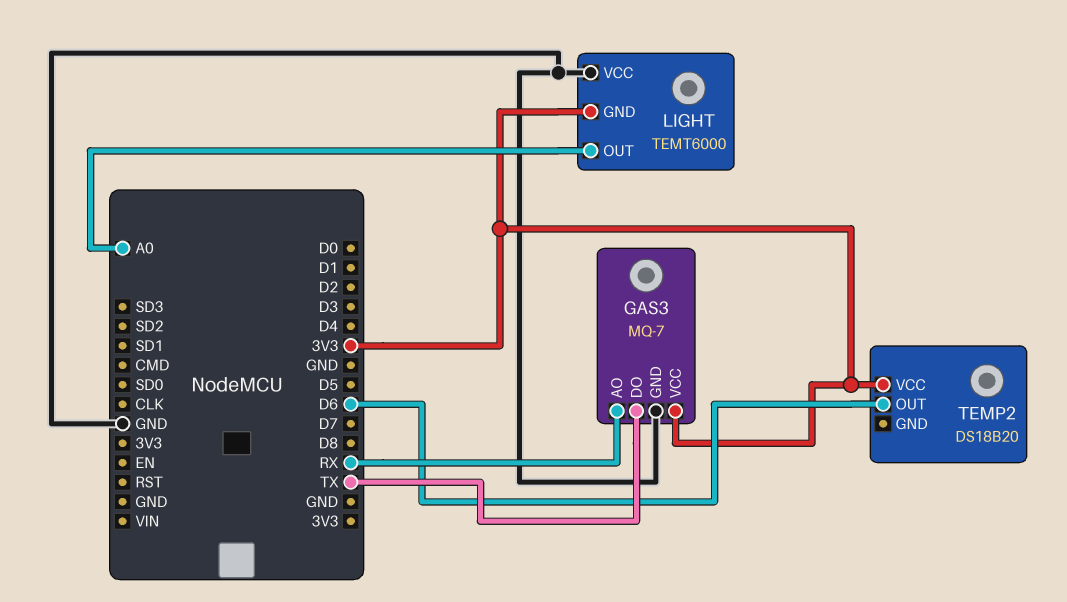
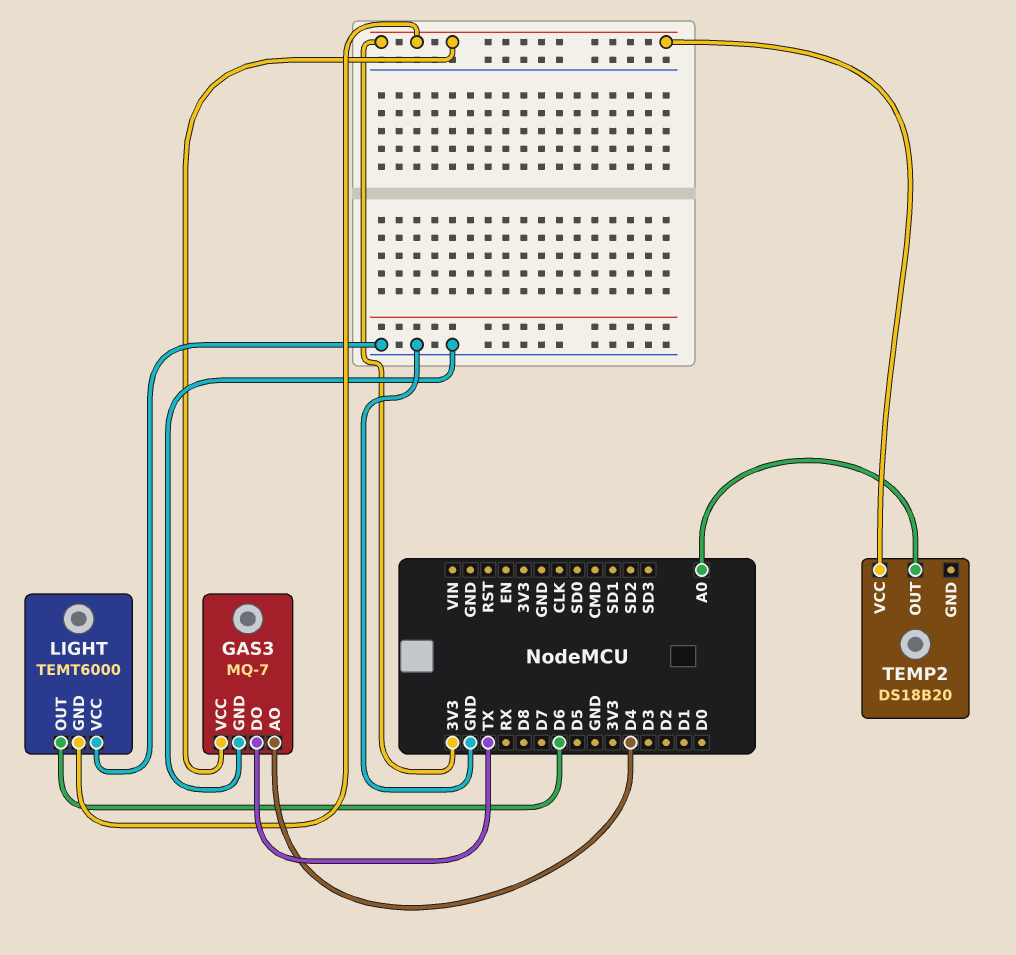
GAS3 pin AO: RX -> D4
LIGHT pin OUT: A0 -> D6
TEMP2 pin OUT: D6 -> A0

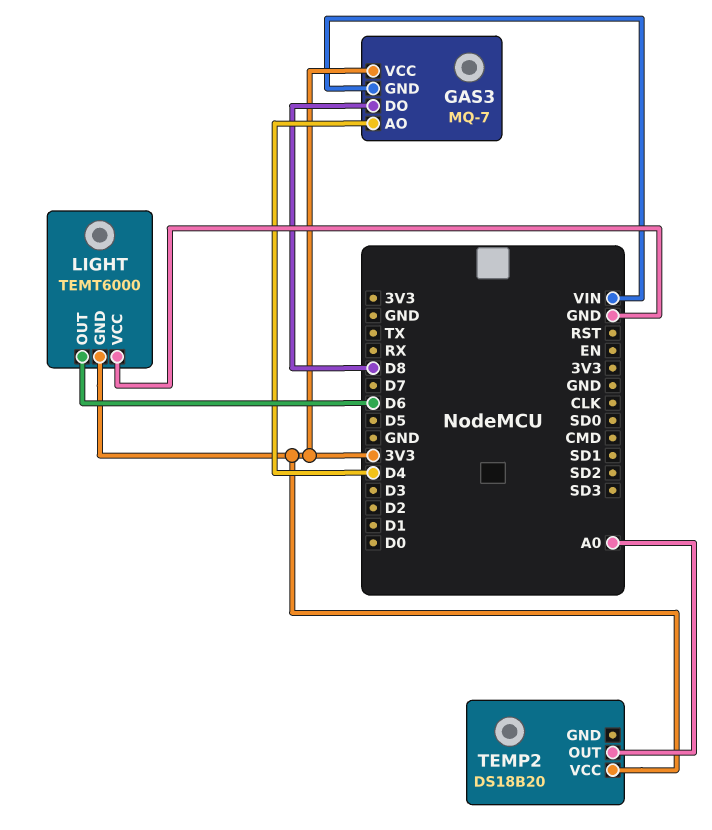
GAS3 pin DO: TX -> D8
GAS3 pin GND: GND -> VIN

